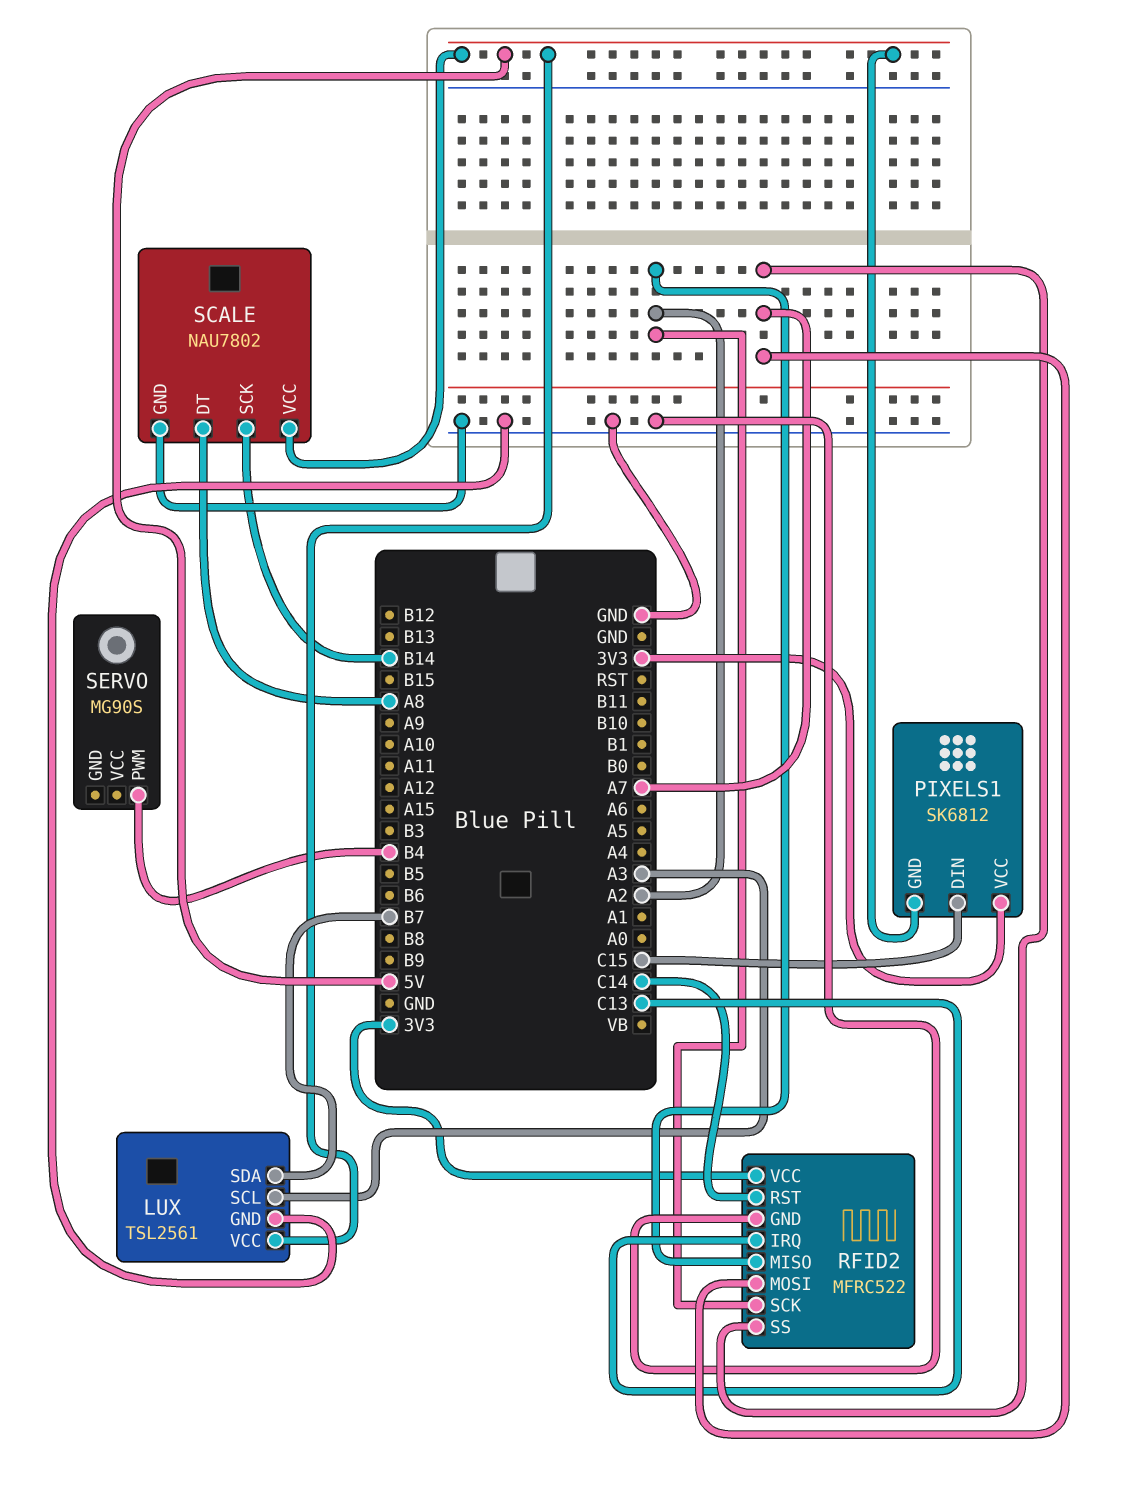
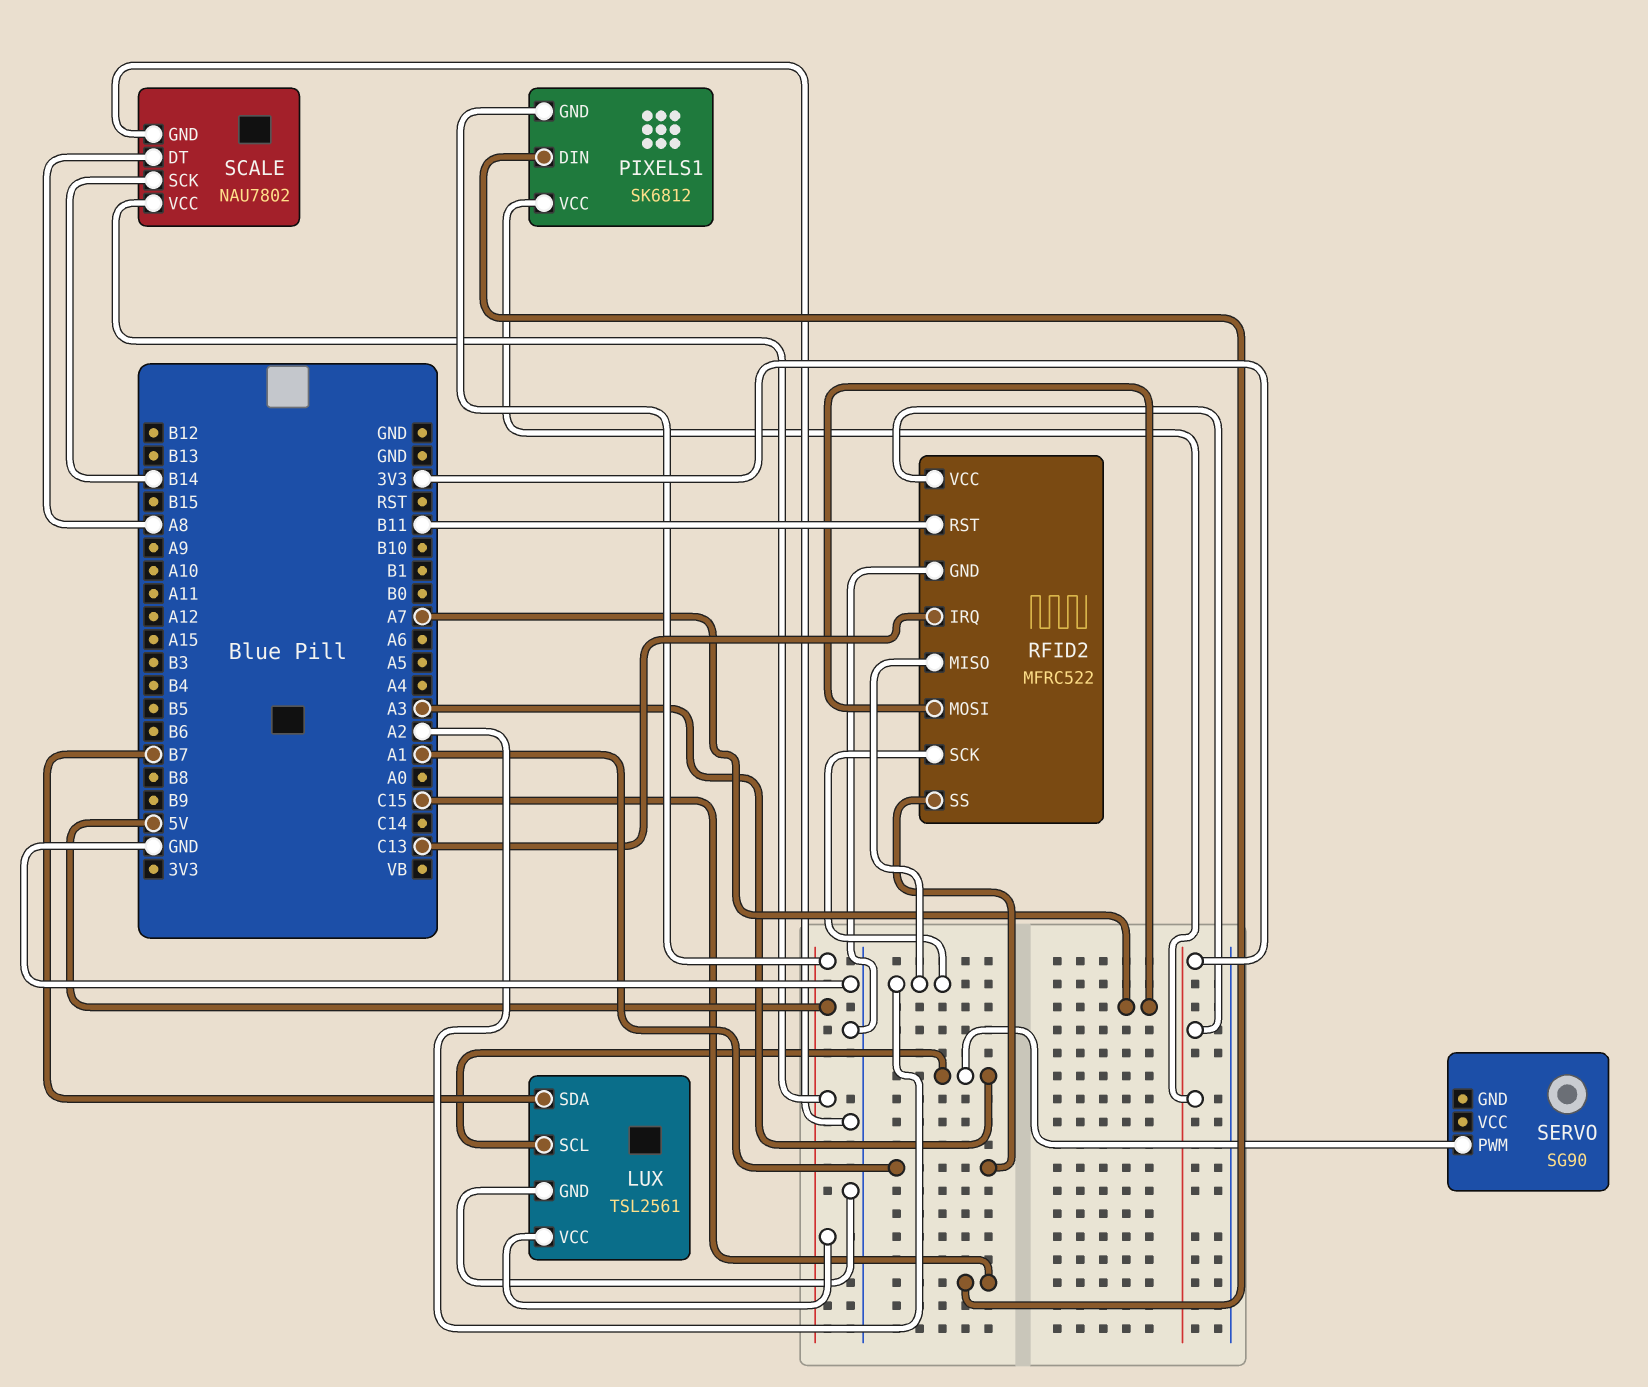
RFID2 pin RST: C14 -> B11
RFID2 pin SS: A7 -> A1
SERVO: MG90S -> SG90
SERVO pin PWM: B4 -> A3

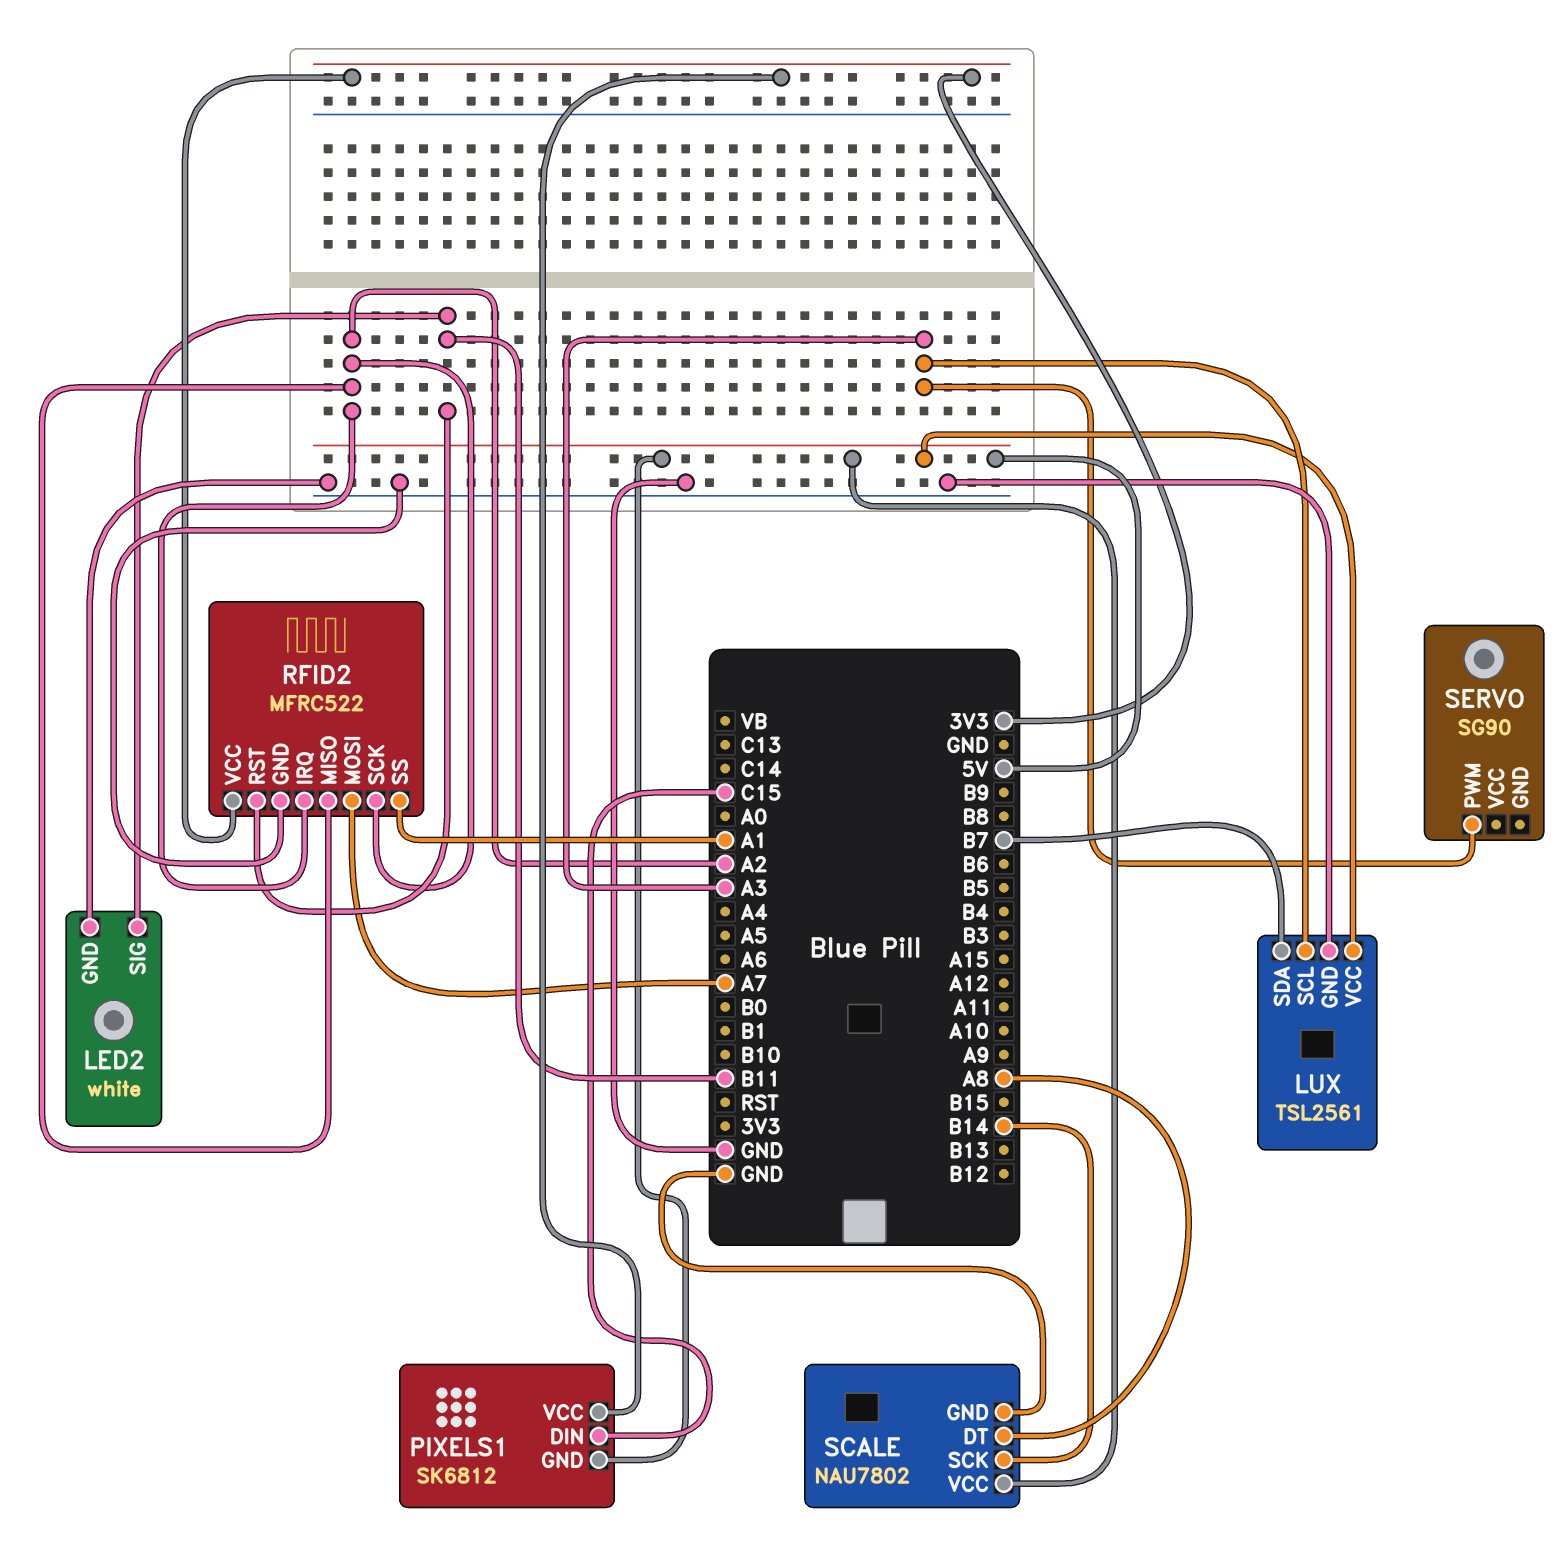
LED2: none -> white
LED2 pin GND: none -> GND
LED2 pin SIG: none -> B11
RFID2 pin IRQ: C13 -> A2

